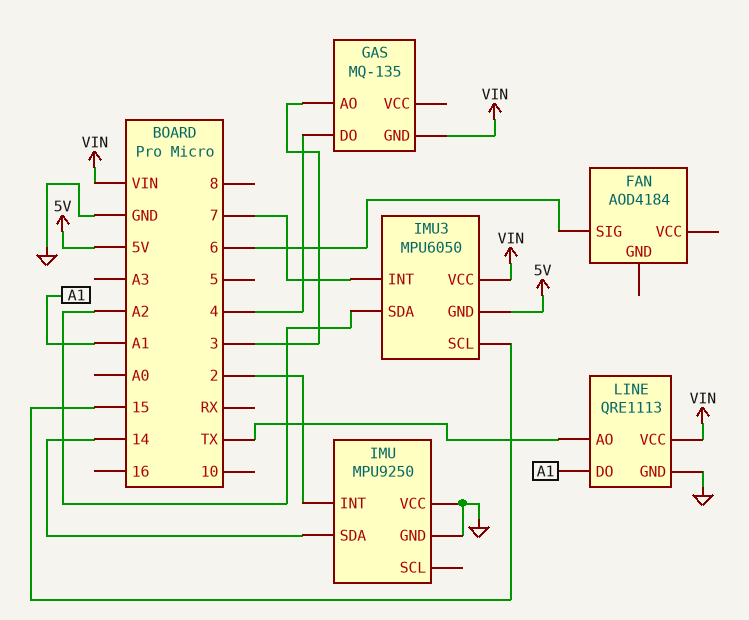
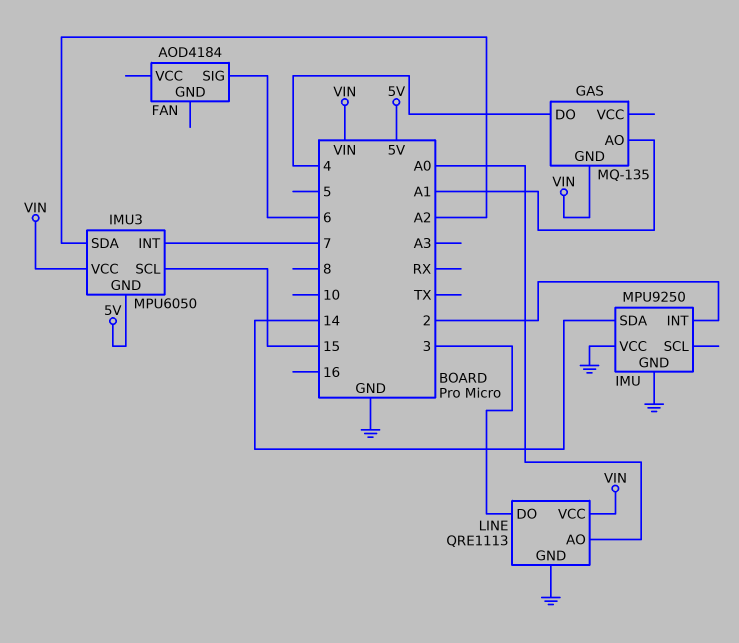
GAS pin AO: 3 -> A1
LINE pin AO: TX -> A0
LINE pin DO: A1 -> 3

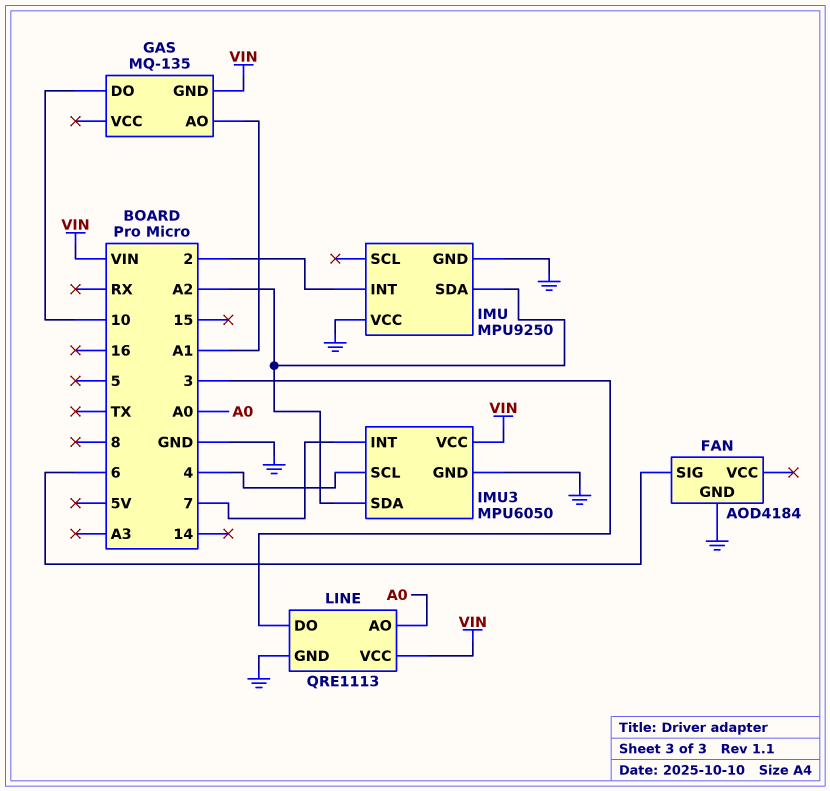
FAN pin GND: none -> GND
GAS pin DO: 4 -> 10
IMU pin SDA: 14 -> A2
IMU3 pin GND: 5V -> GND
IMU3 pin SCL: 15 -> 4

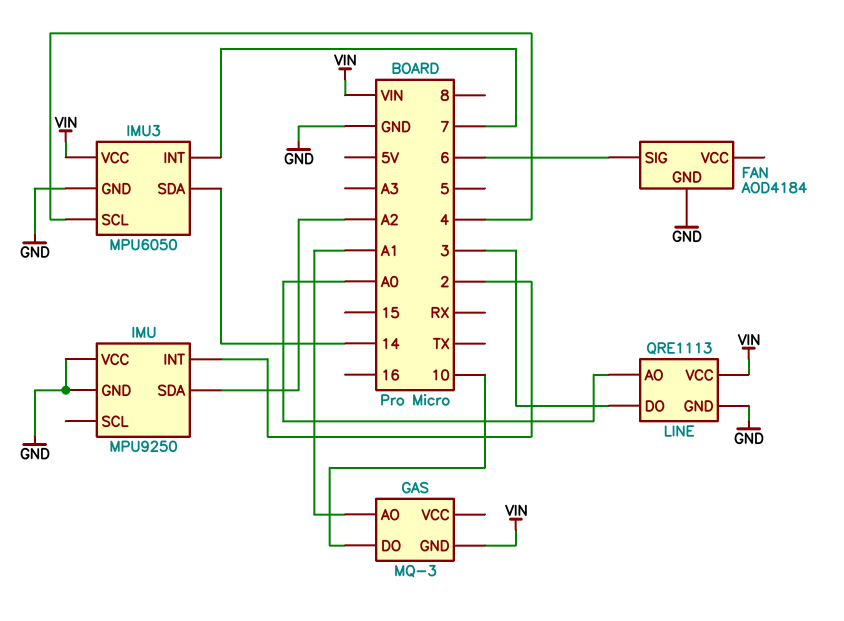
GAS: MQ-135 -> MQ-3
IMU3 pin SDA: A2 -> 14

